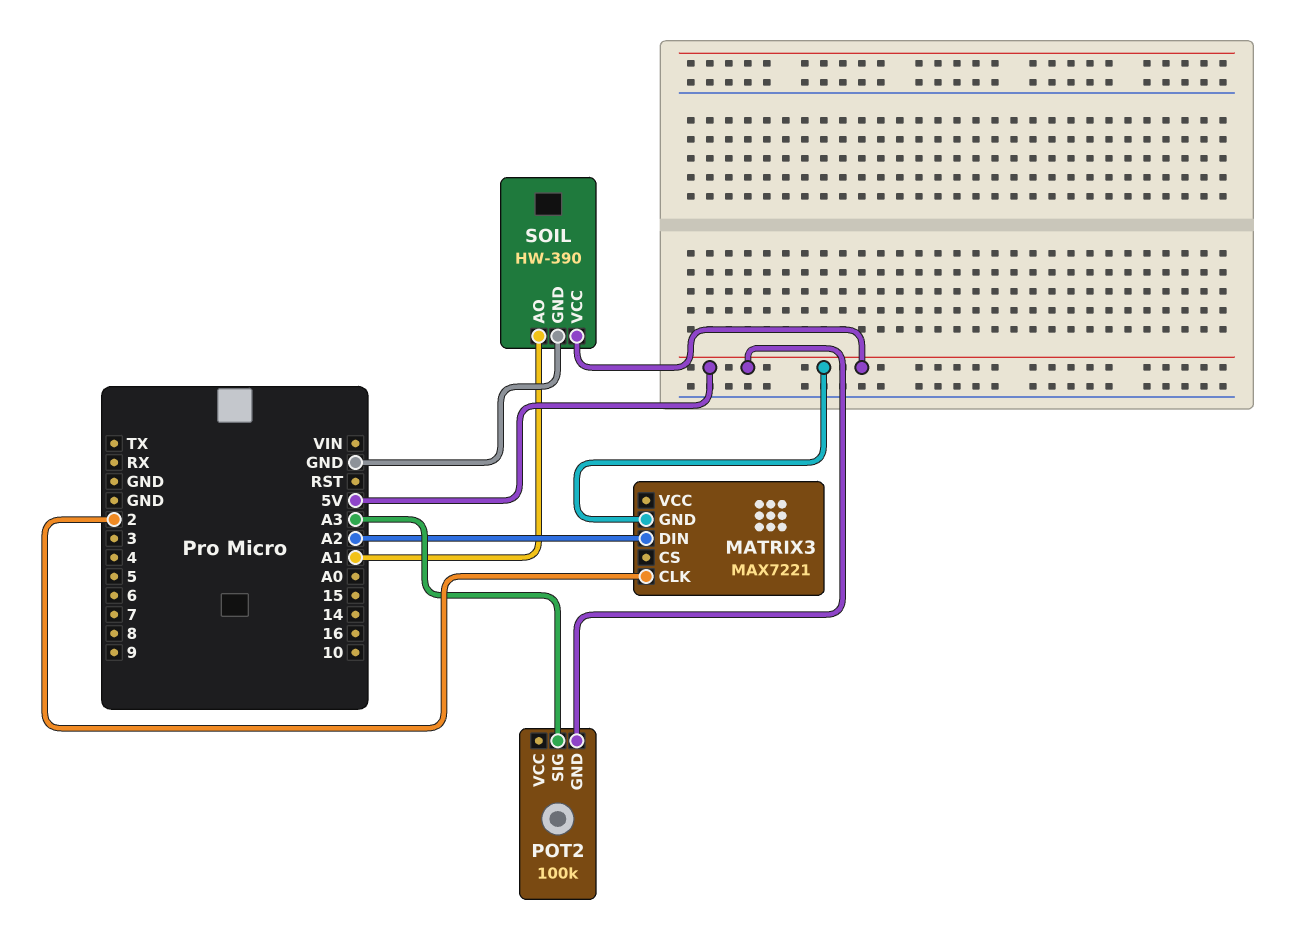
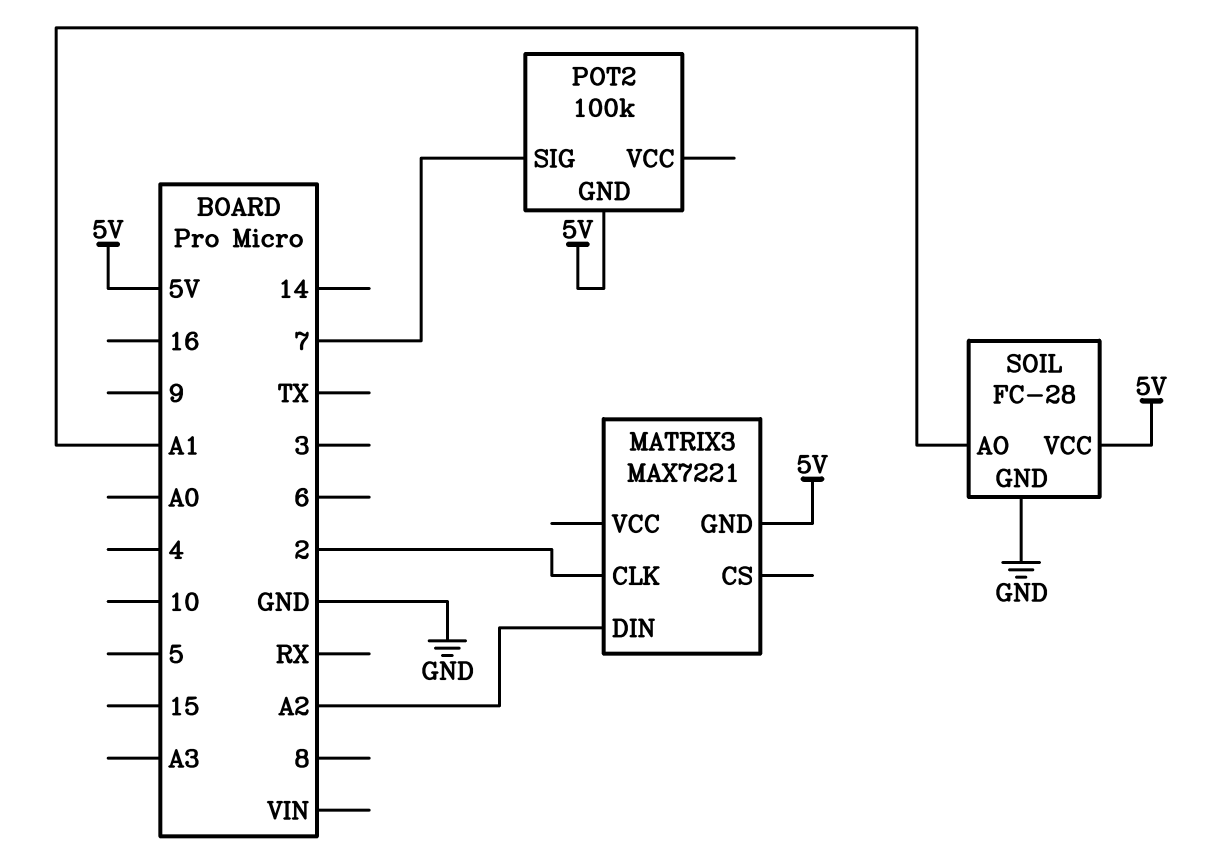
POT2 pin SIG: A3 -> 7
SOIL: HW-390 -> FC-28

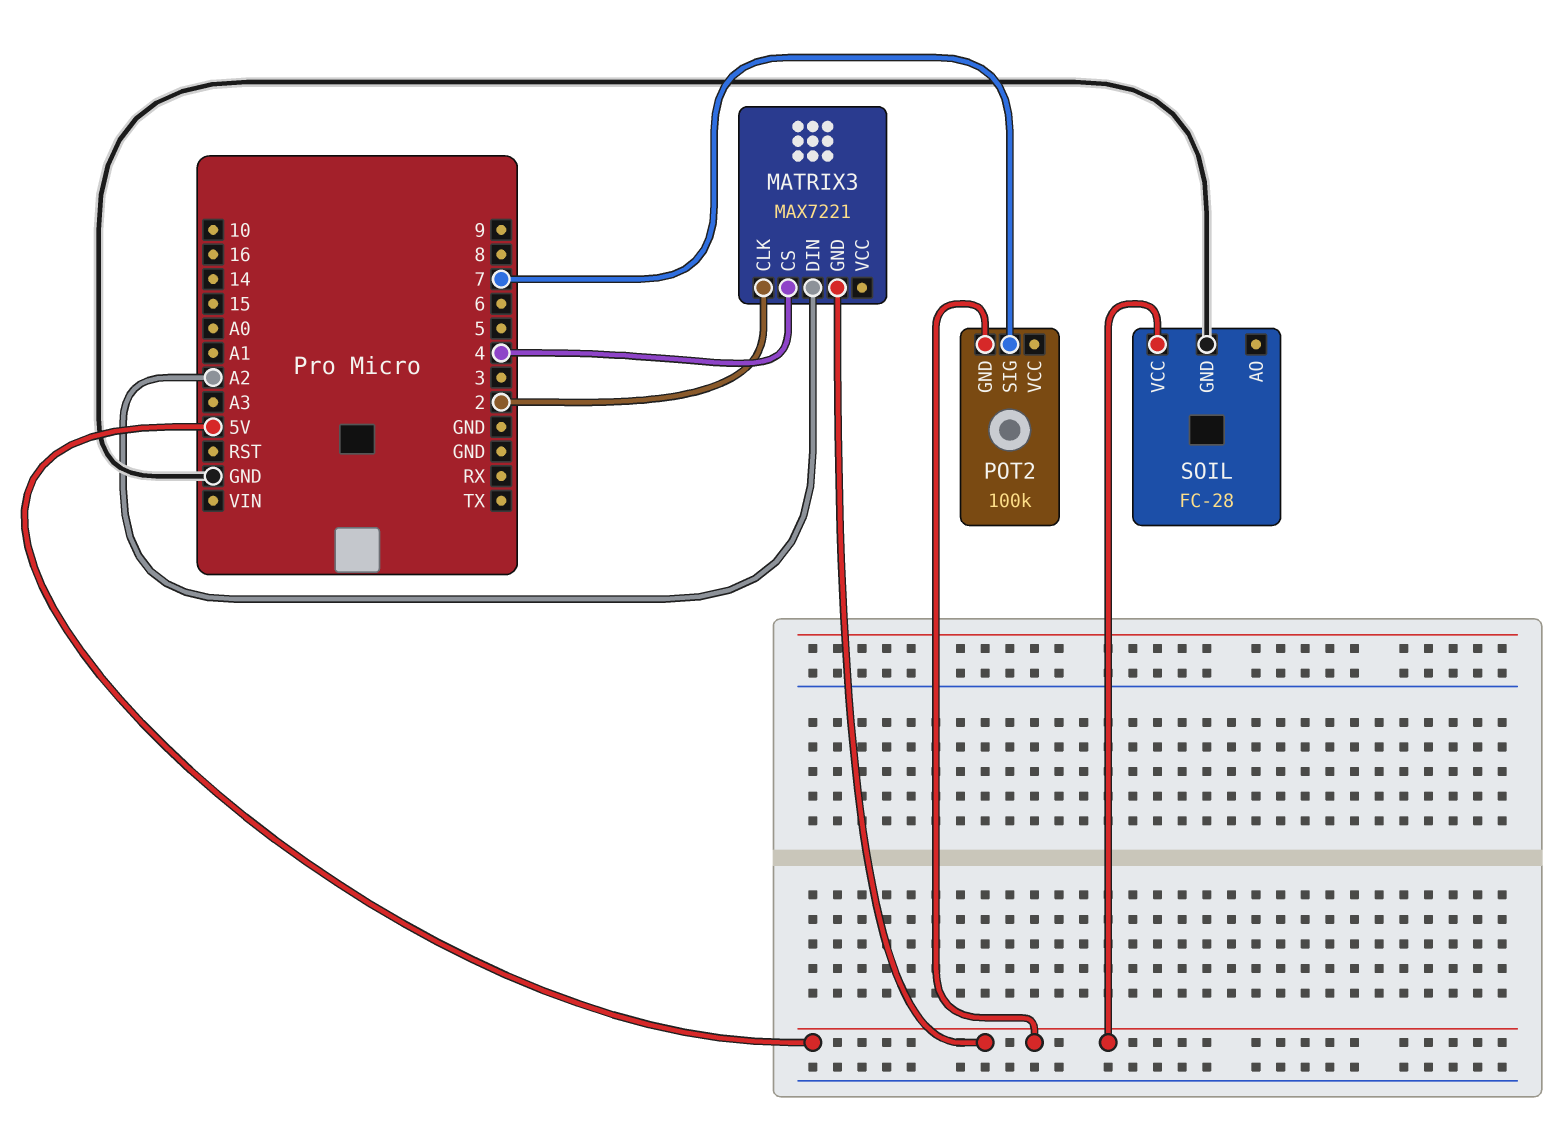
MATRIX3 pin CS: none -> 4
SOIL pin AO: A1 -> none

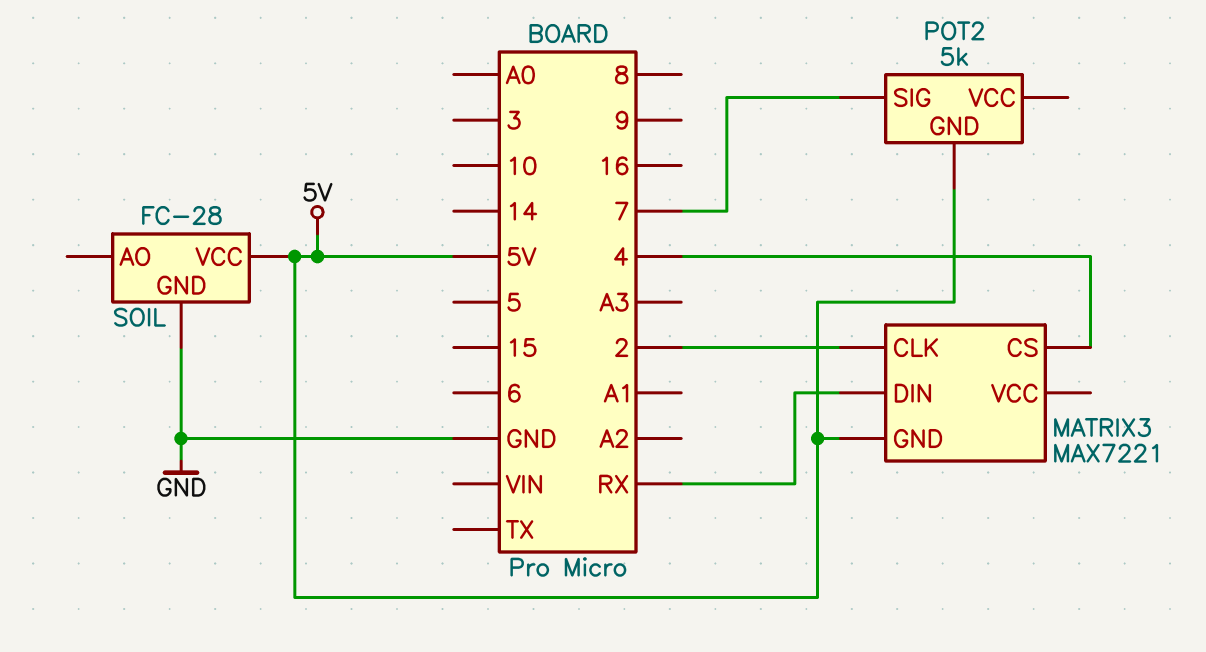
MATRIX3 pin DIN: A2 -> RX
POT2: 100k -> 5k

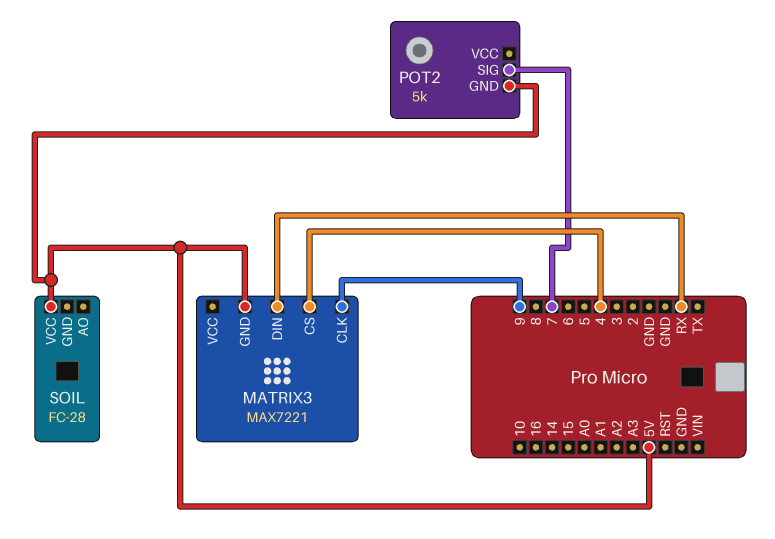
MATRIX3 pin CLK: 2 -> 9
SOIL pin GND: GND -> none

